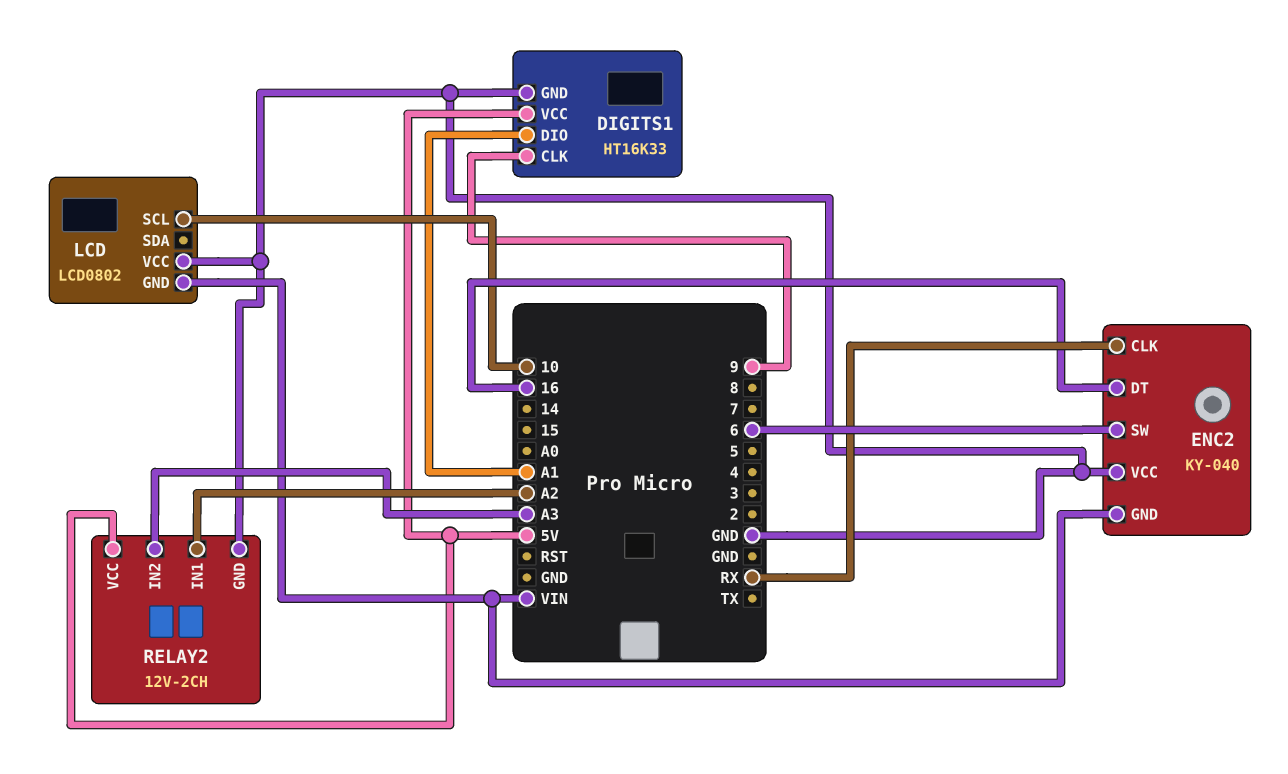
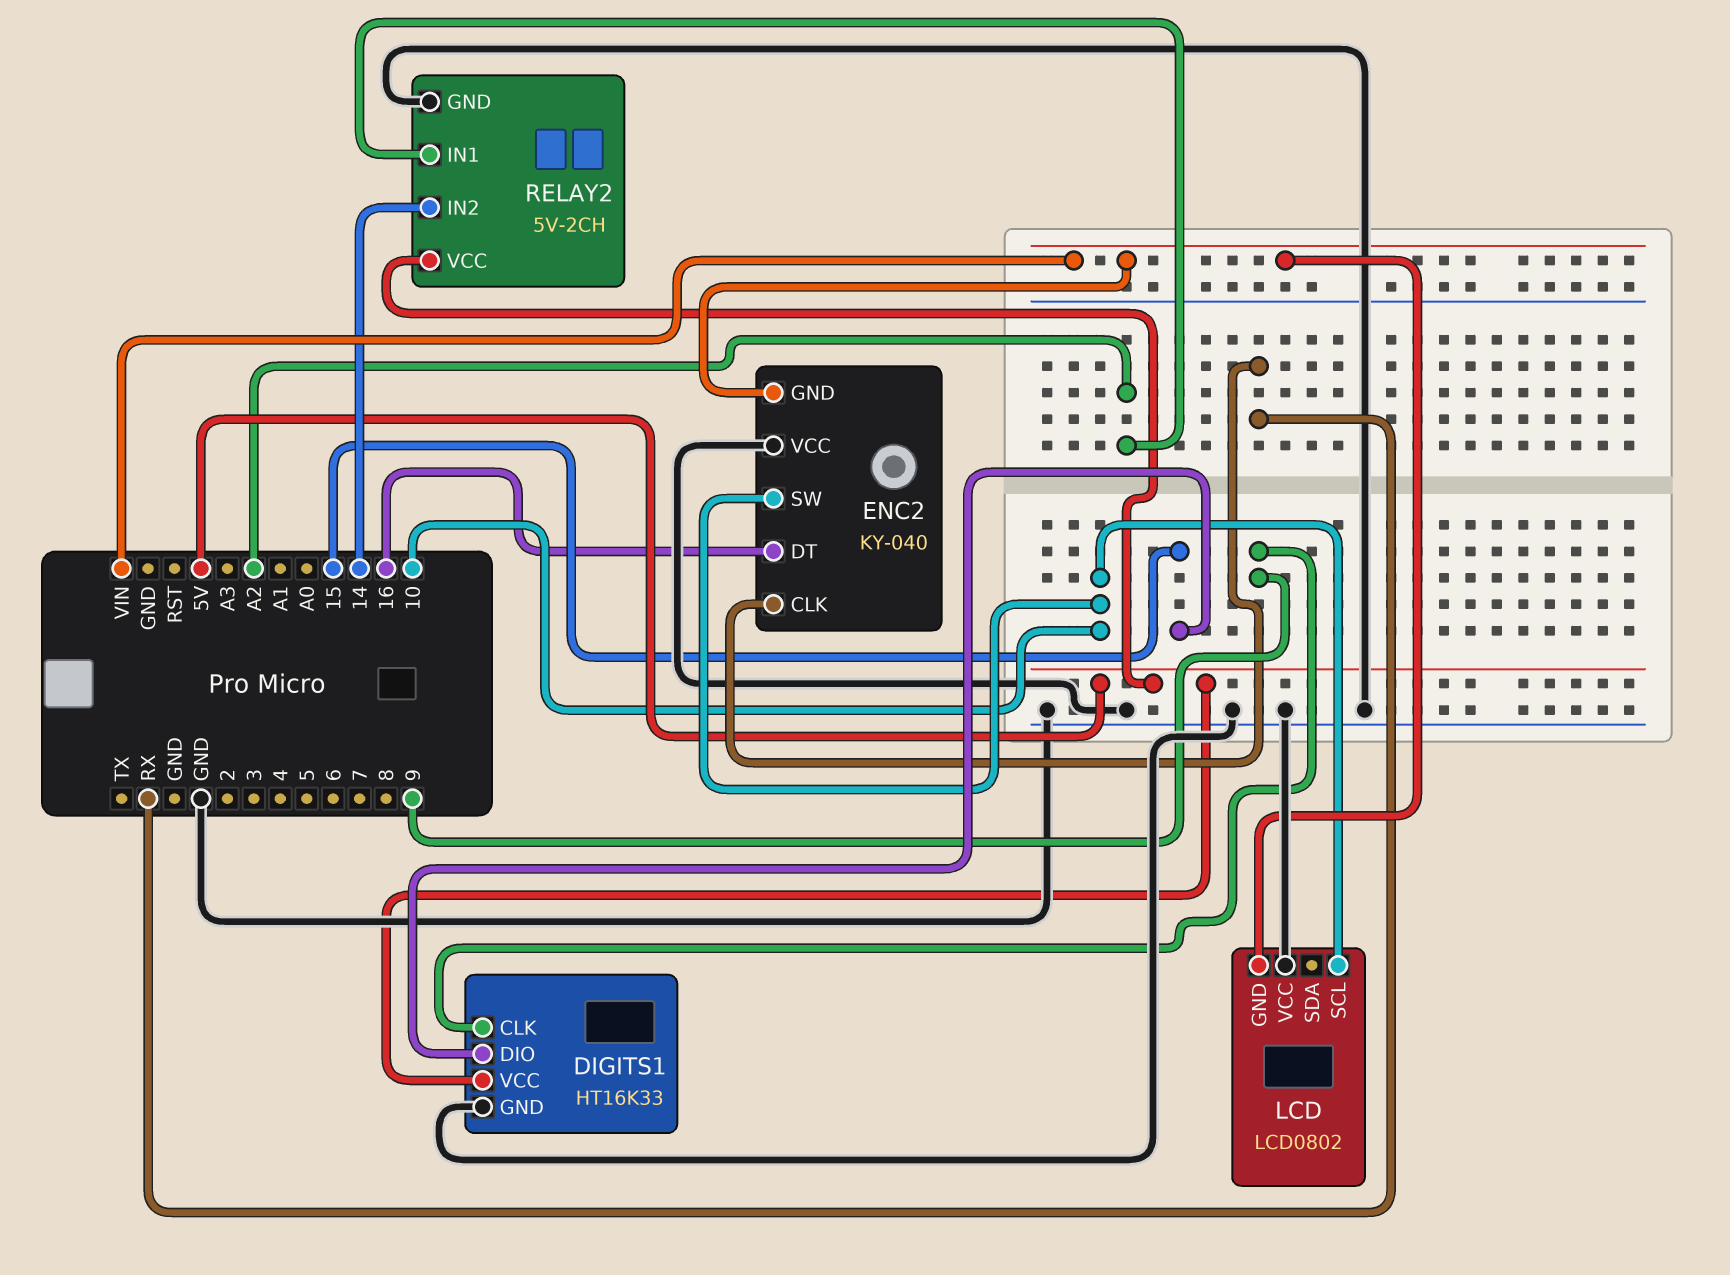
DIGITS1 pin DIO: A1 -> 15
ENC2 pin SW: 6 -> 10
RELAY2: 12V-2CH -> 5V-2CH
RELAY2 pin IN2: A3 -> 14

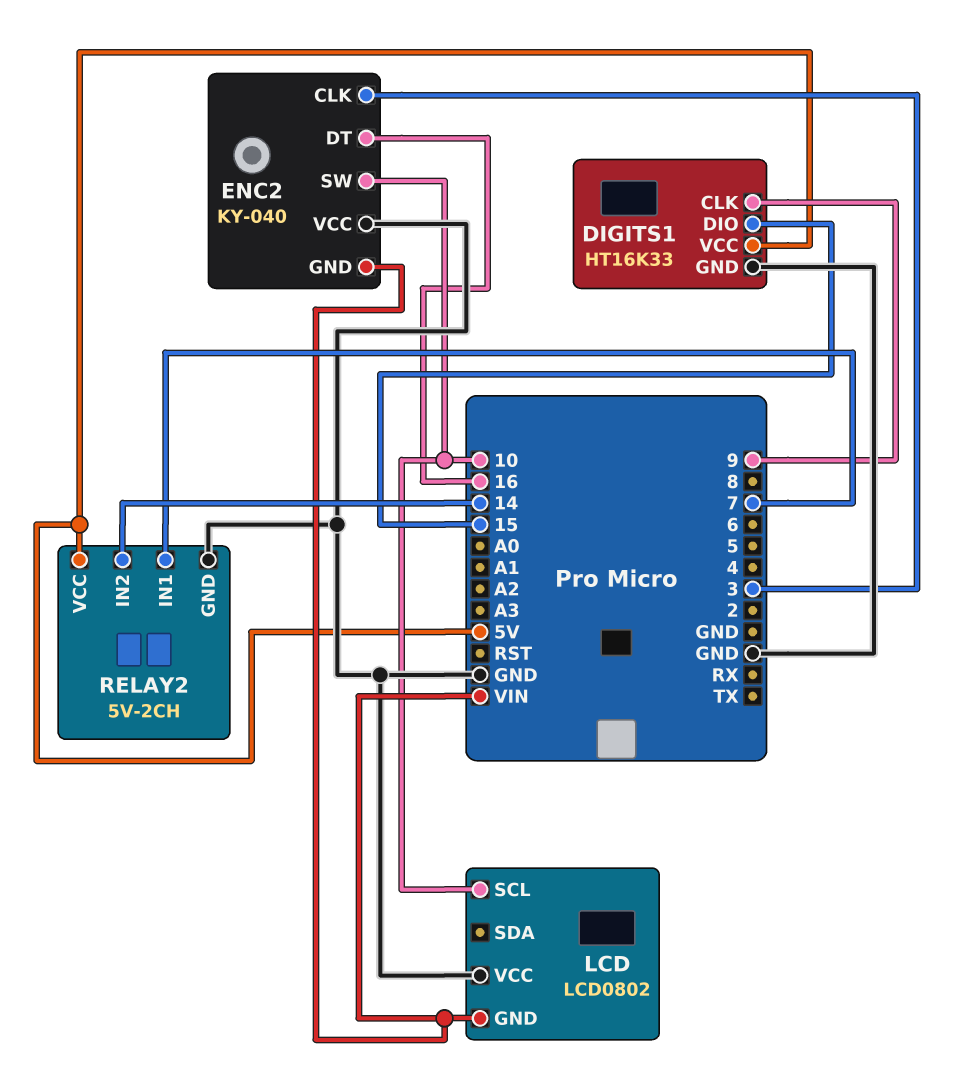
ENC2 pin CLK: RX -> 3
RELAY2 pin IN1: A2 -> 7

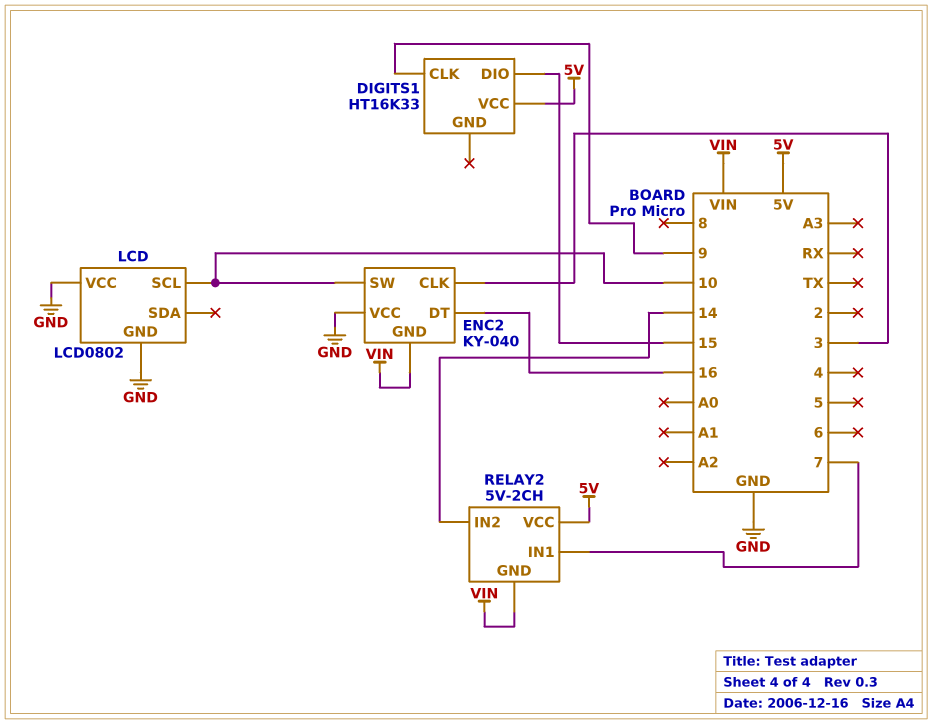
DIGITS1 pin GND: GND -> none
LCD pin GND: VIN -> GND
RELAY2 pin GND: GND -> VIN

